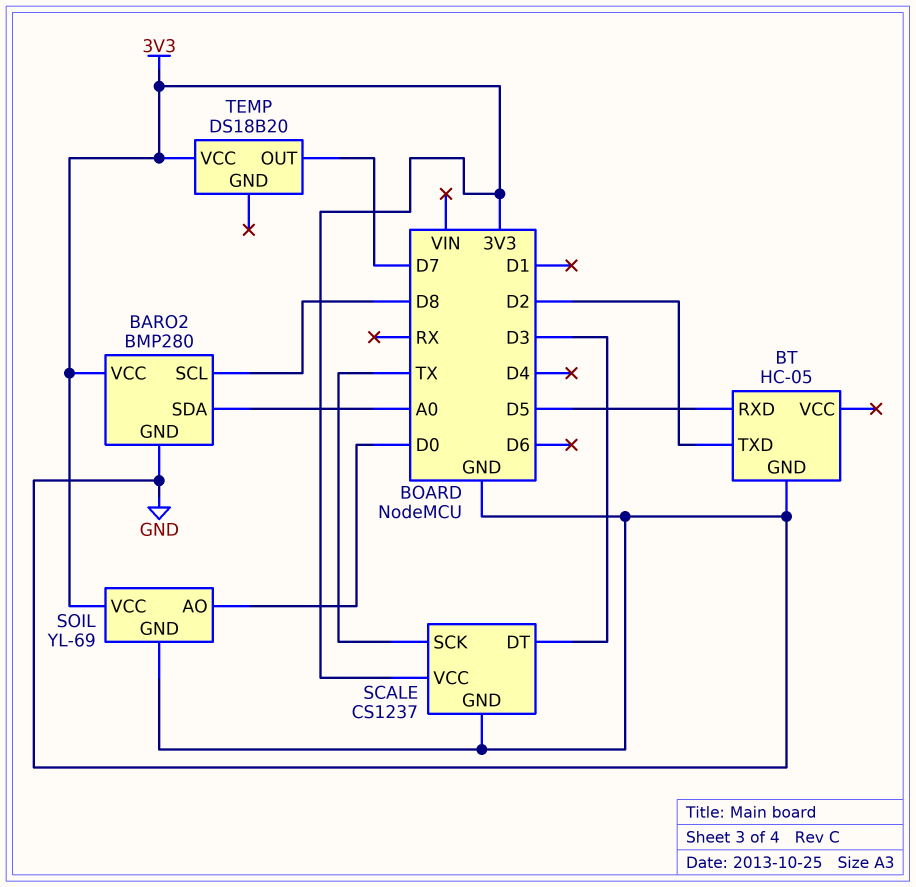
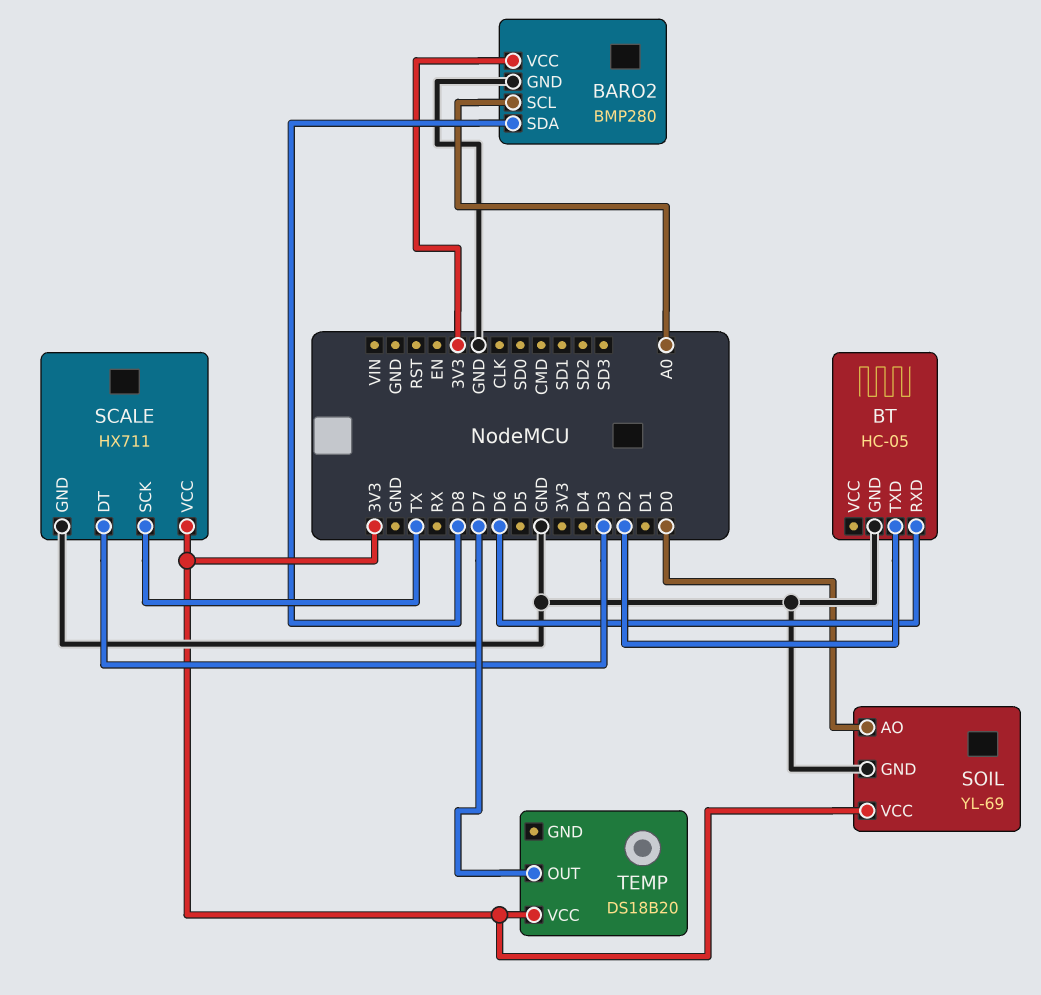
BARO2 pin SCL: D8 -> A0
BARO2 pin SDA: A0 -> D8
BT pin RXD: D5 -> D6
SCALE: CS1237 -> HX711

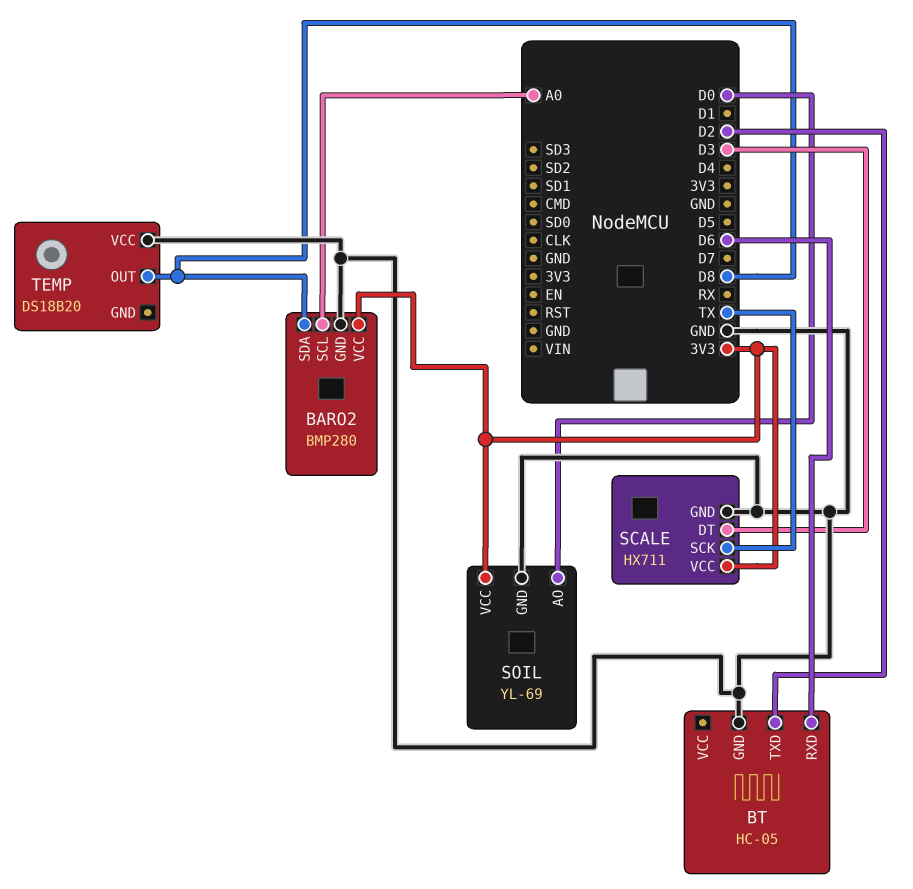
TEMP pin OUT: D7 -> D8
TEMP pin VCC: 3V3 -> GND

